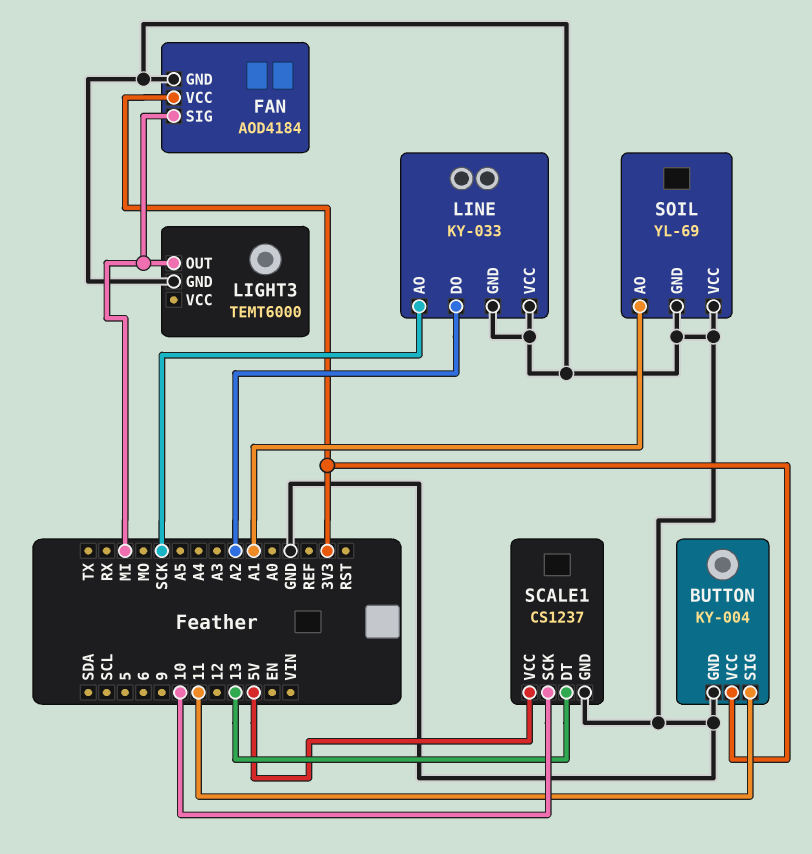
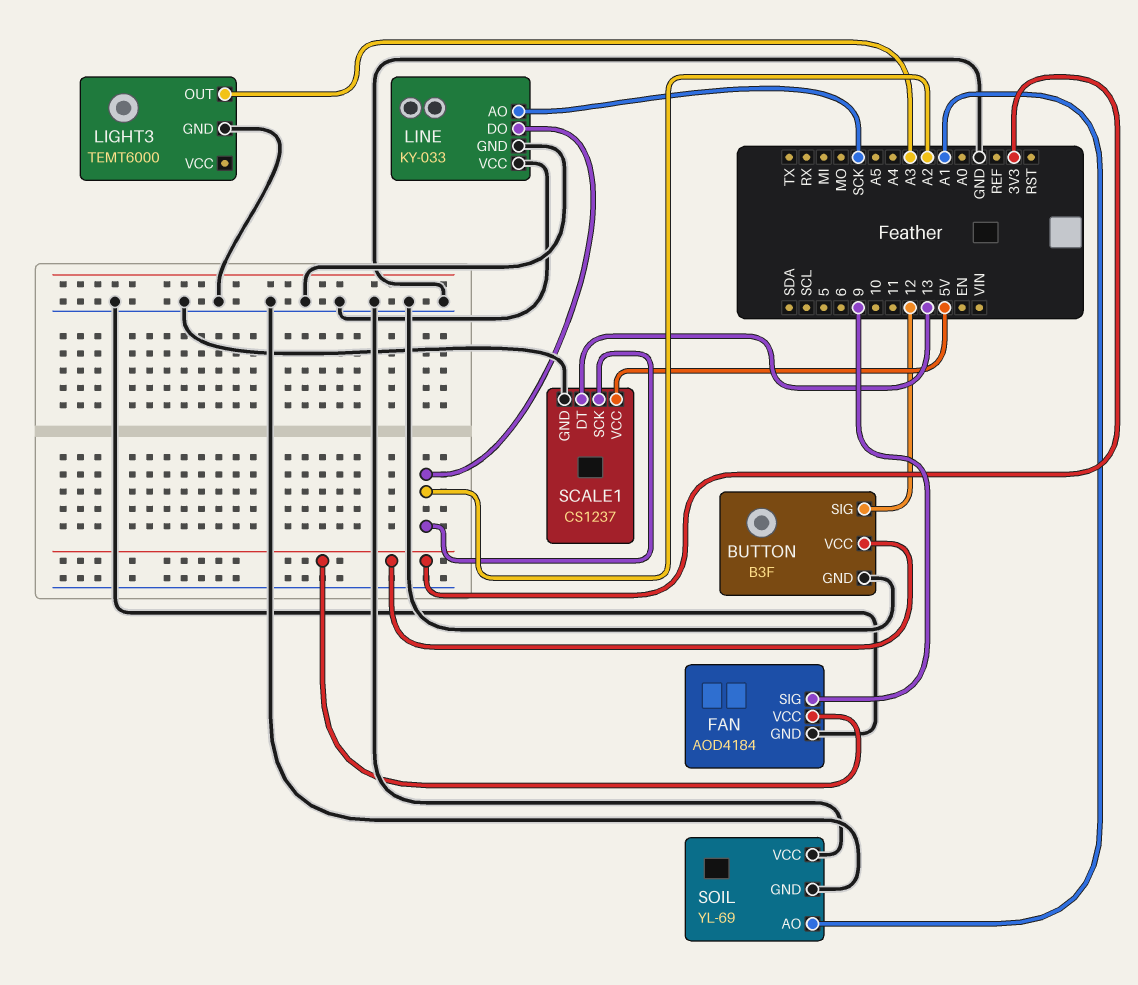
BUTTON: KY-004 -> B3F
BUTTON pin SIG: 11 -> 12
FAN pin SIG: MI -> 9
LIGHT3 pin OUT: MI -> A3
SCALE1 pin SCK: 10 -> A2

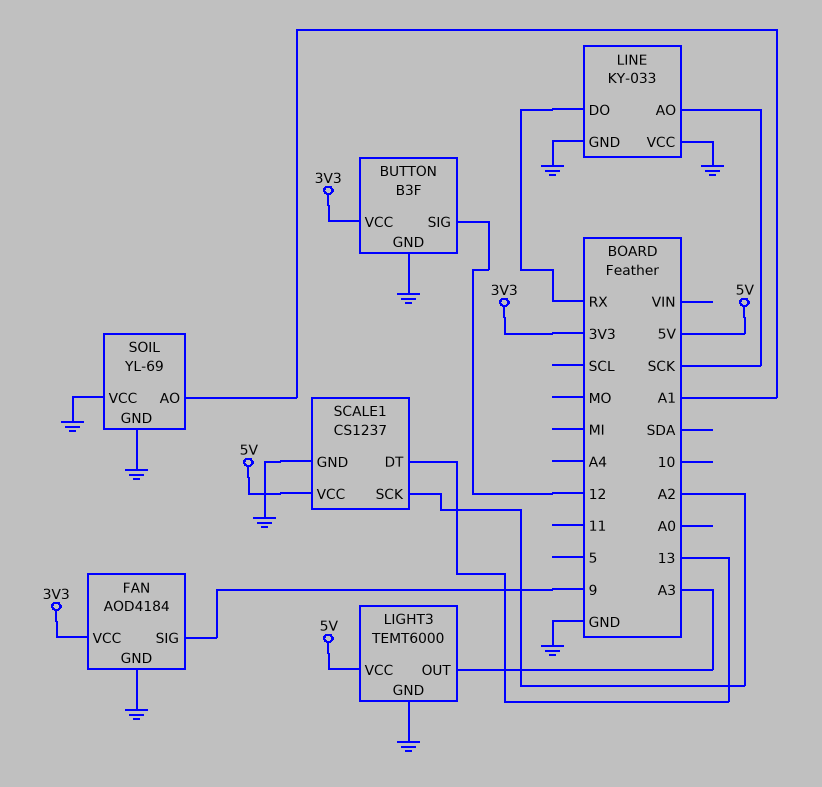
LIGHT3 pin VCC: none -> 5V
LINE pin DO: A2 -> RX

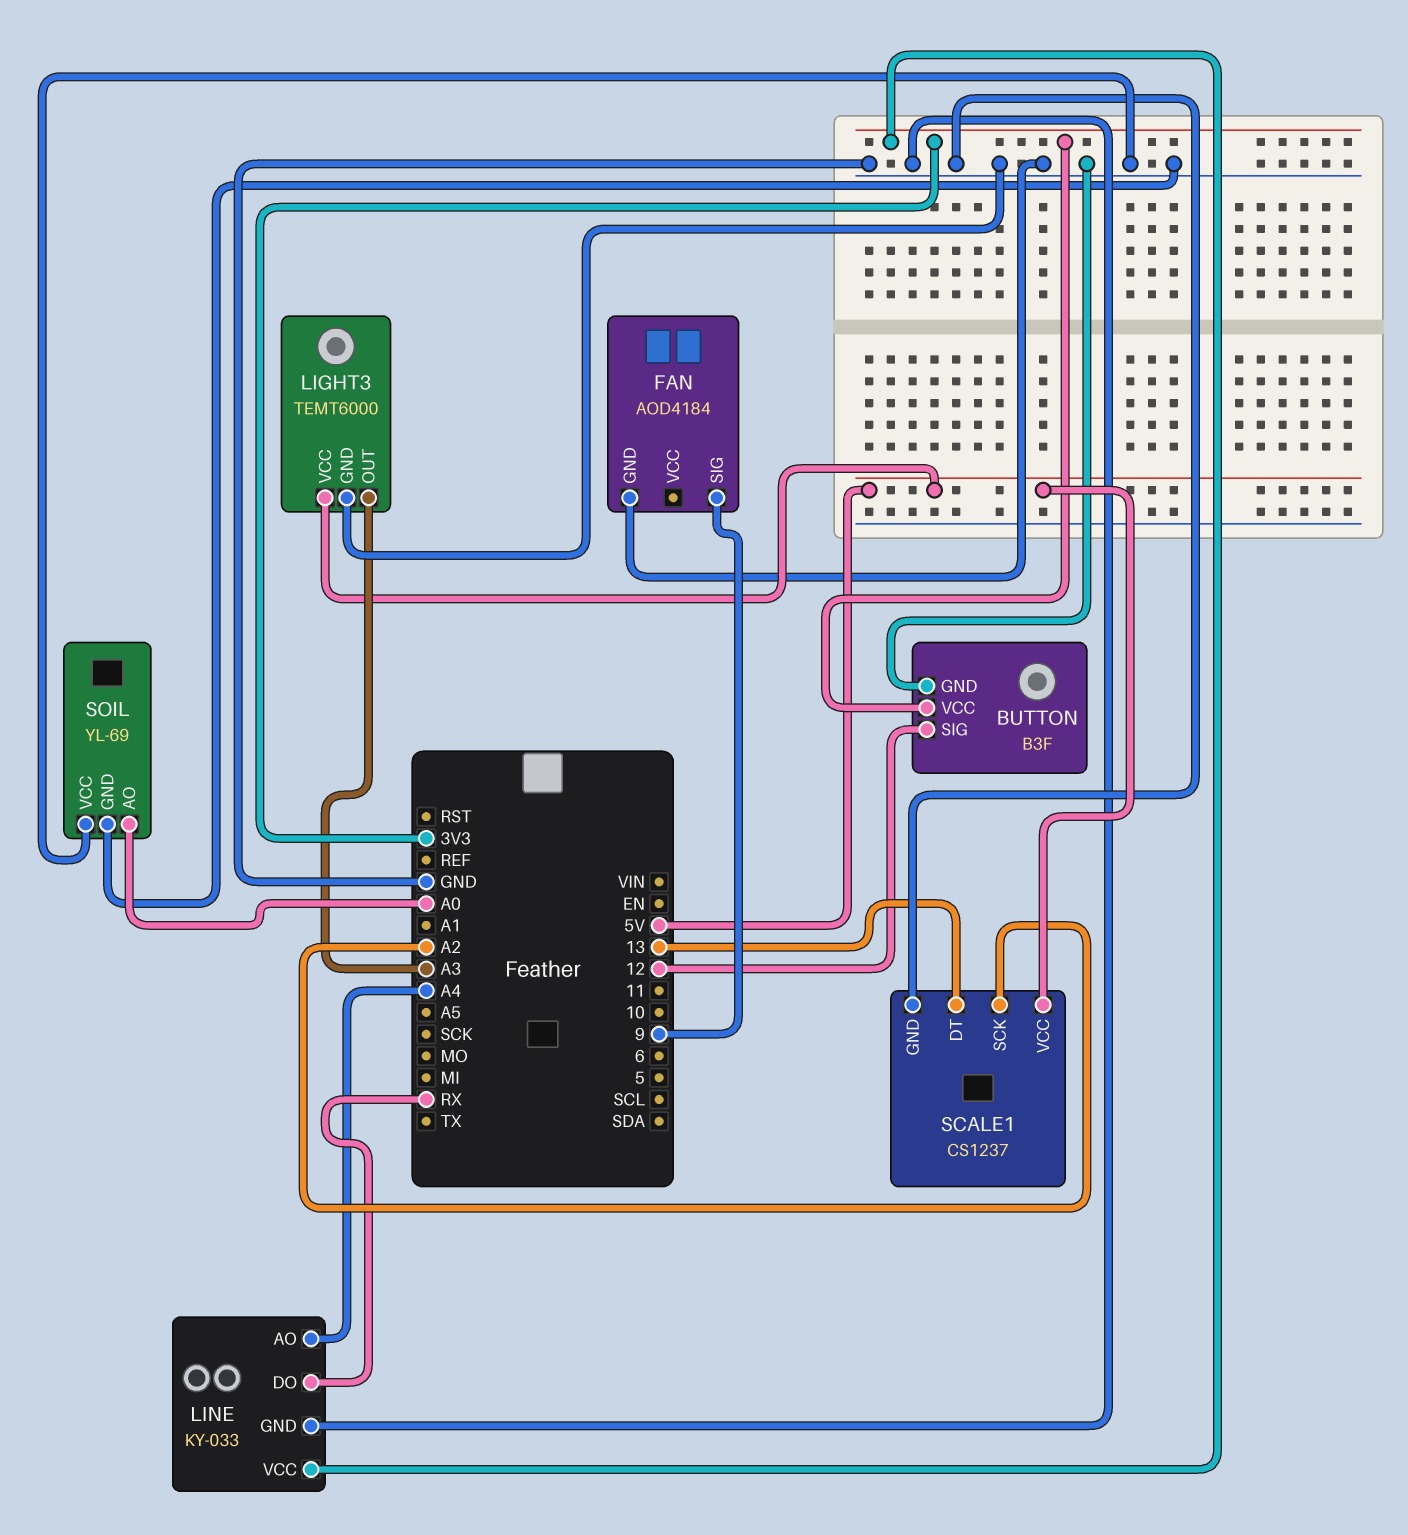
FAN pin VCC: 3V3 -> none
LINE pin AO: SCK -> A4
LINE pin VCC: GND -> 3V3
SOIL pin AO: A1 -> A0

